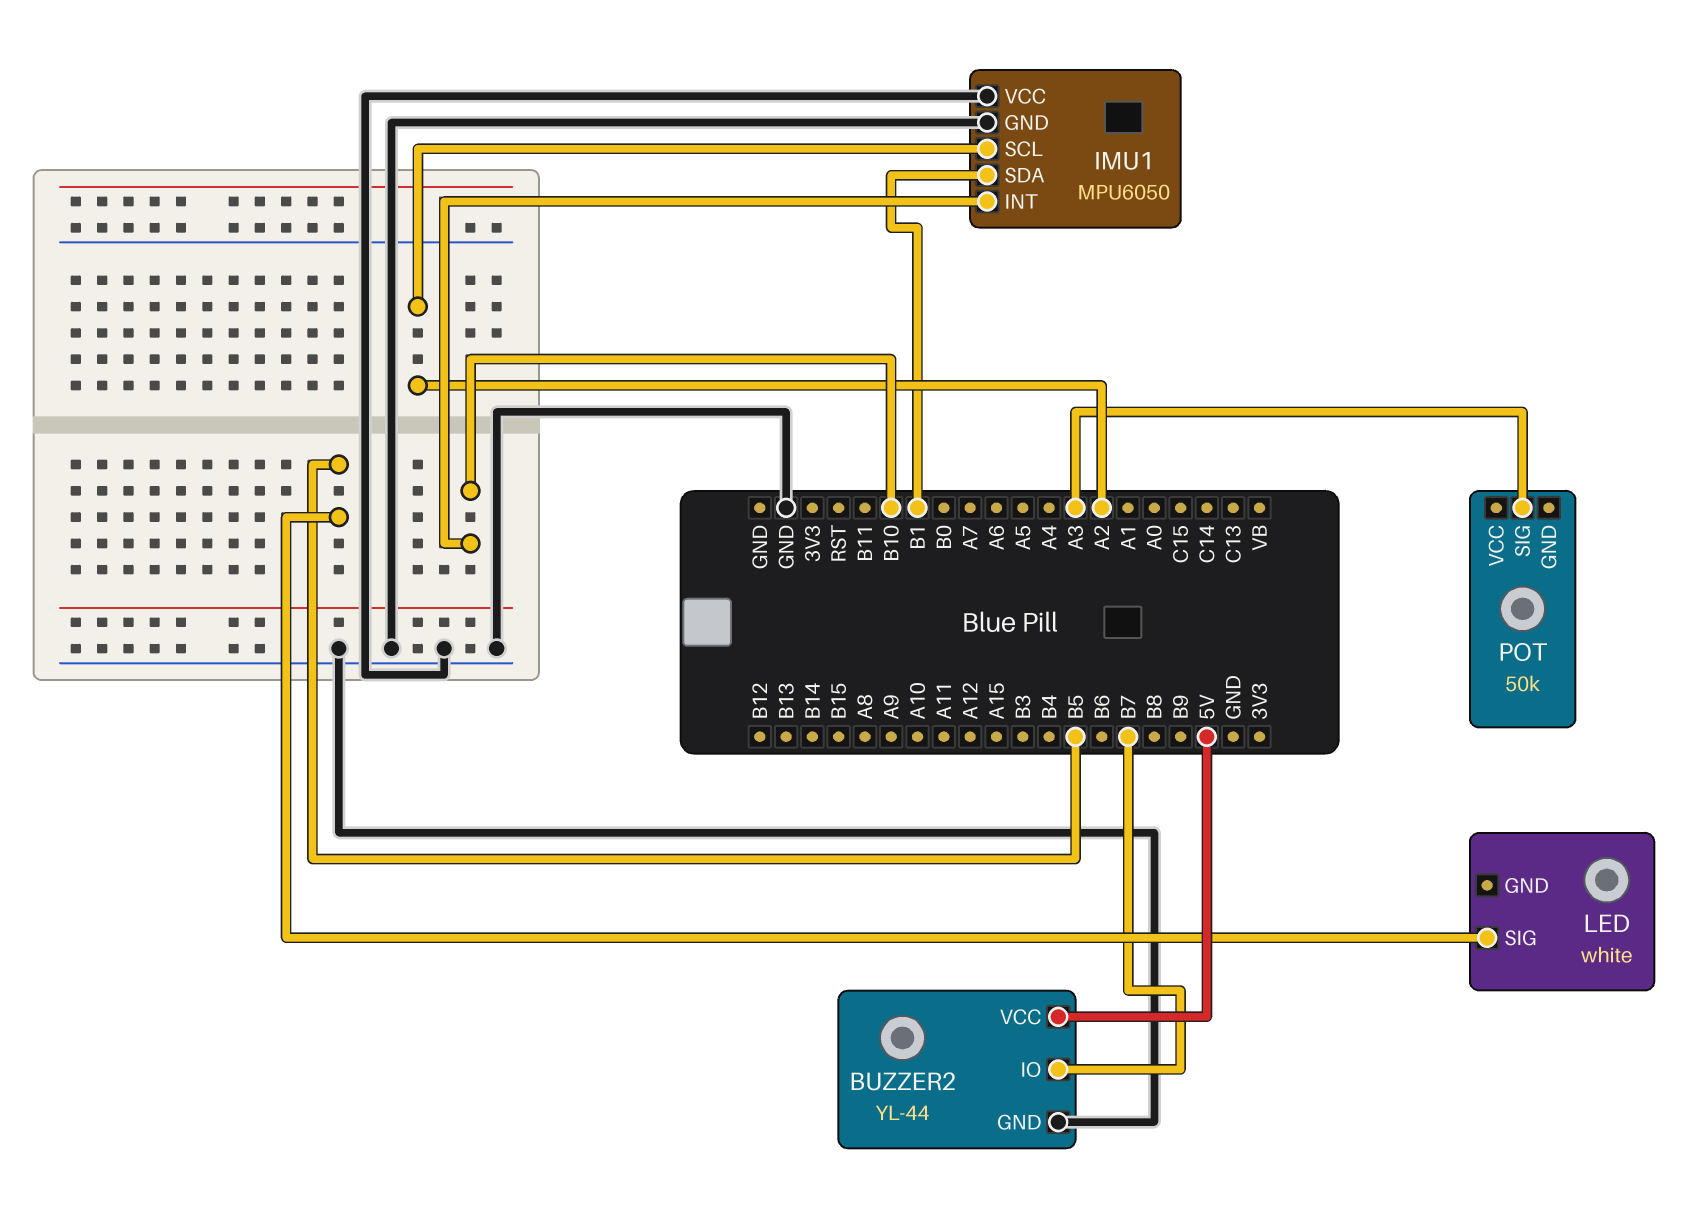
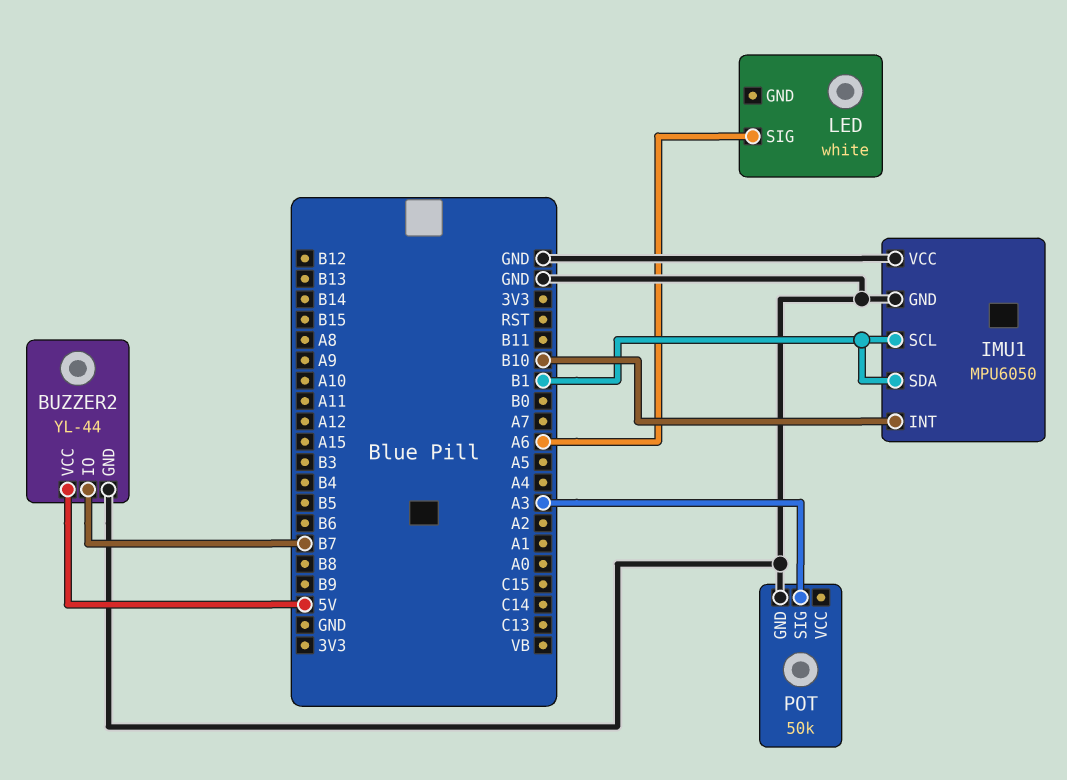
IMU1 pin SCL: A2 -> B1
LED pin SIG: B5 -> A6
POT pin GND: none -> GND

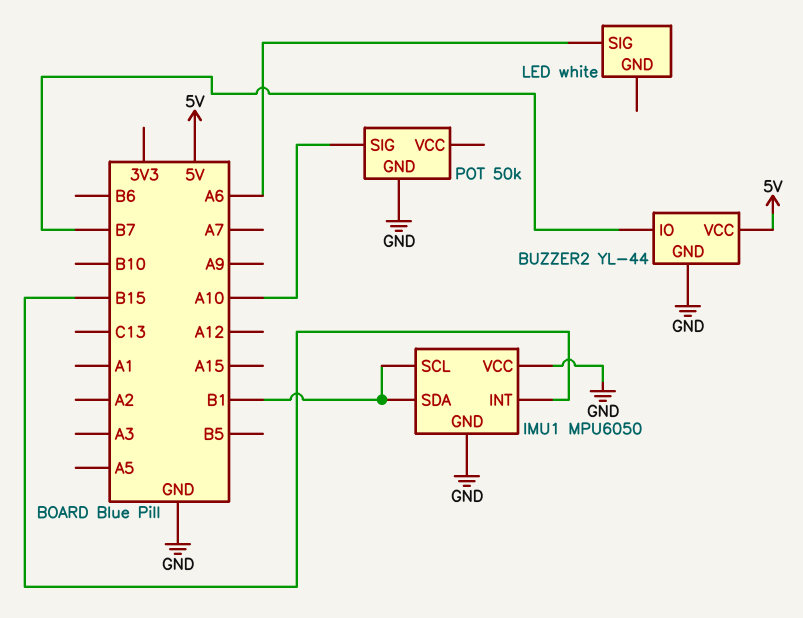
IMU1 pin INT: B10 -> B15
POT pin SIG: A3 -> A10

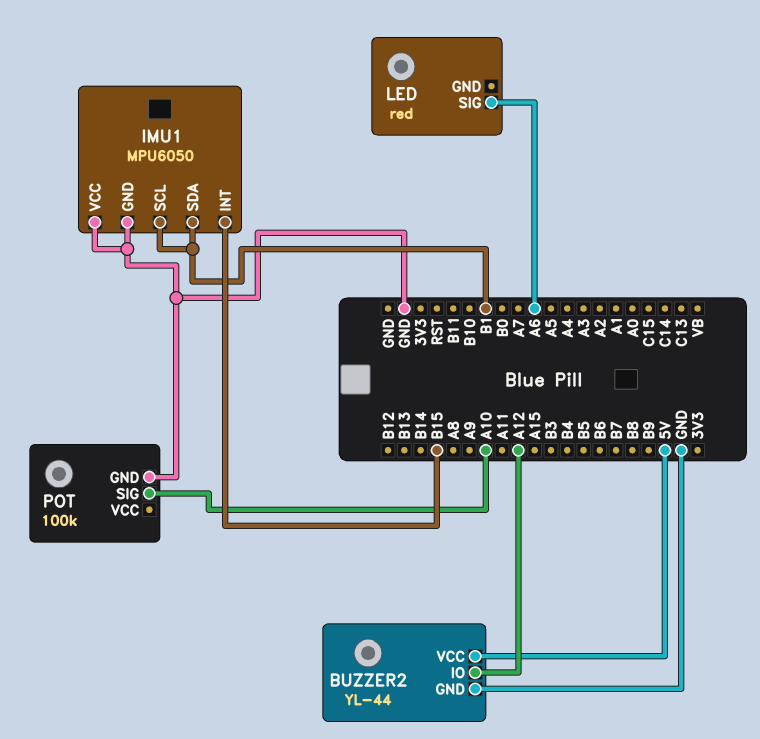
BUZZER2 pin IO: B7 -> A12
LED: white -> red
POT: 50k -> 100k

